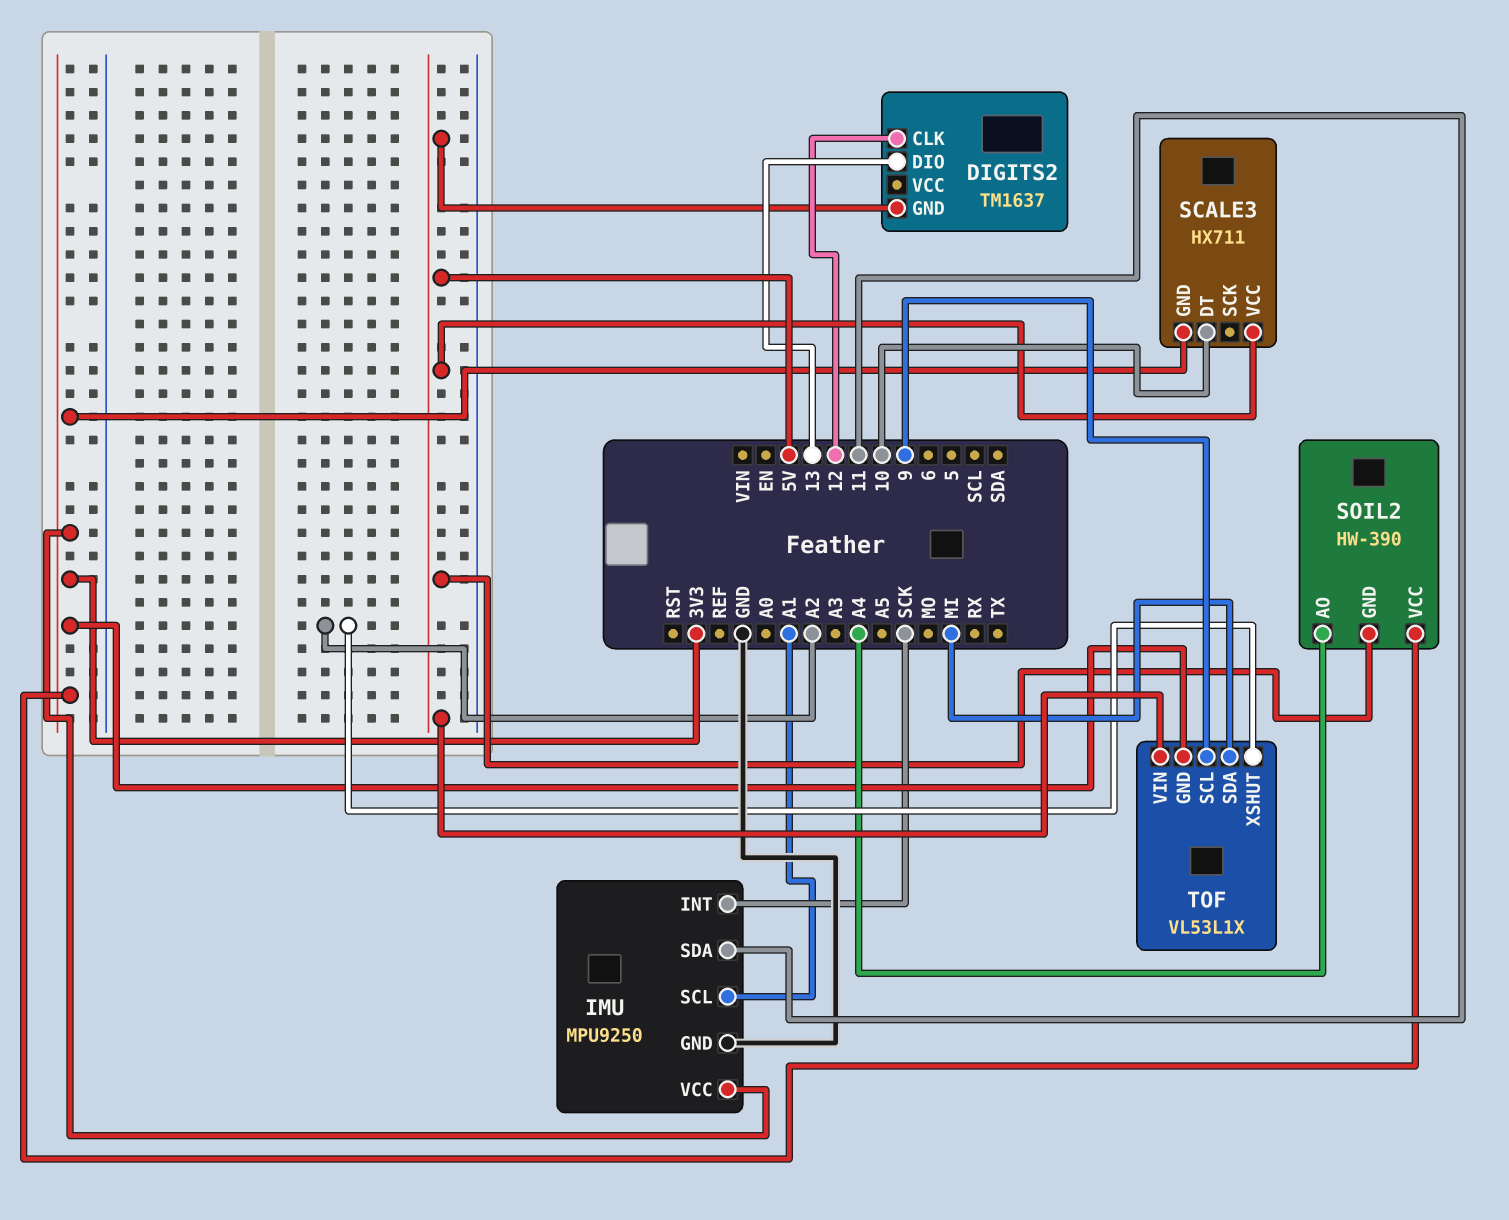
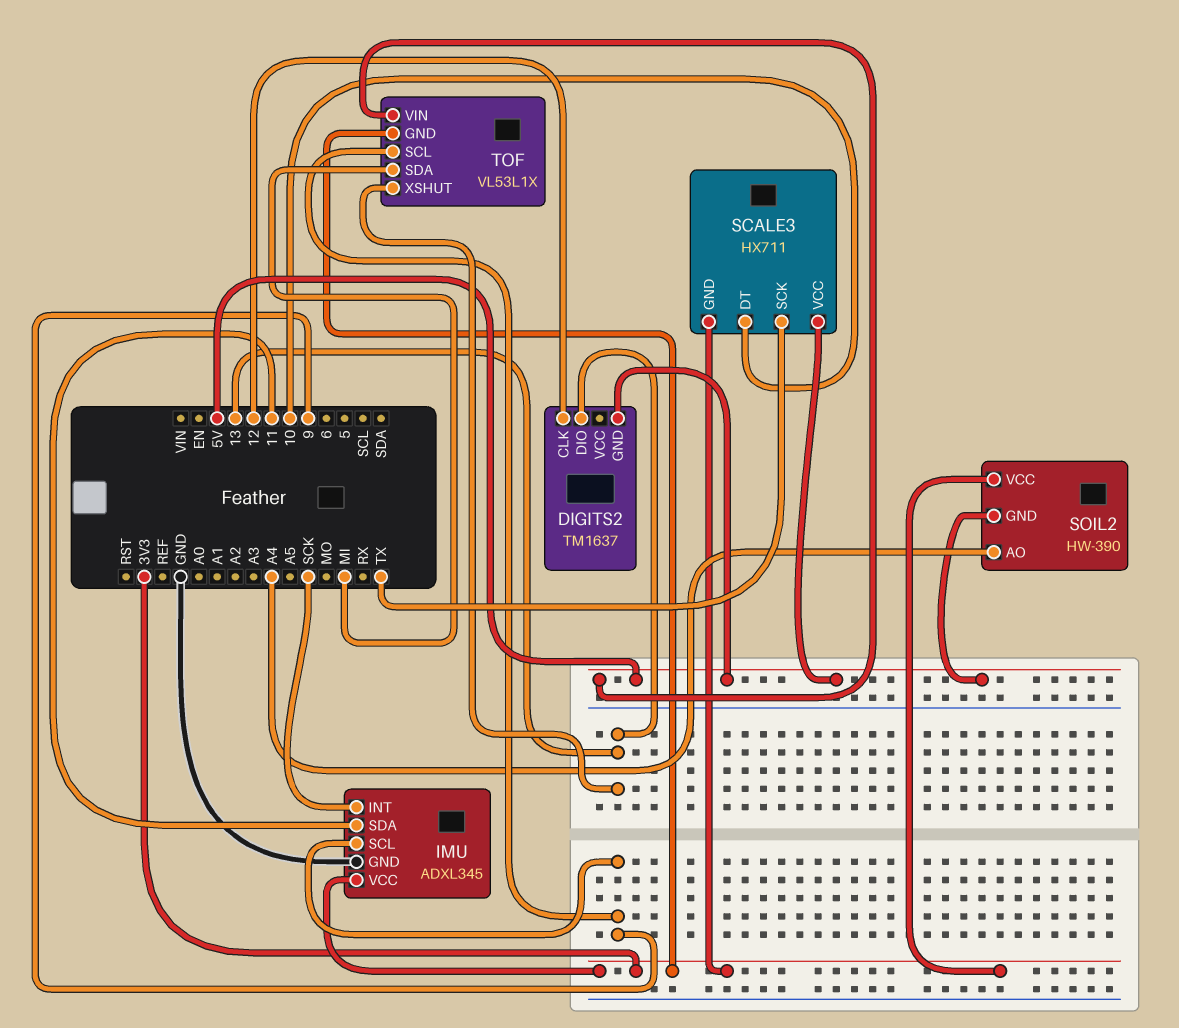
IMU: MPU9250 -> ADXL345
IMU pin SCL: A1 -> 9
SCALE3 pin SCK: none -> TX
TOF pin XSHUT: A2 -> 13

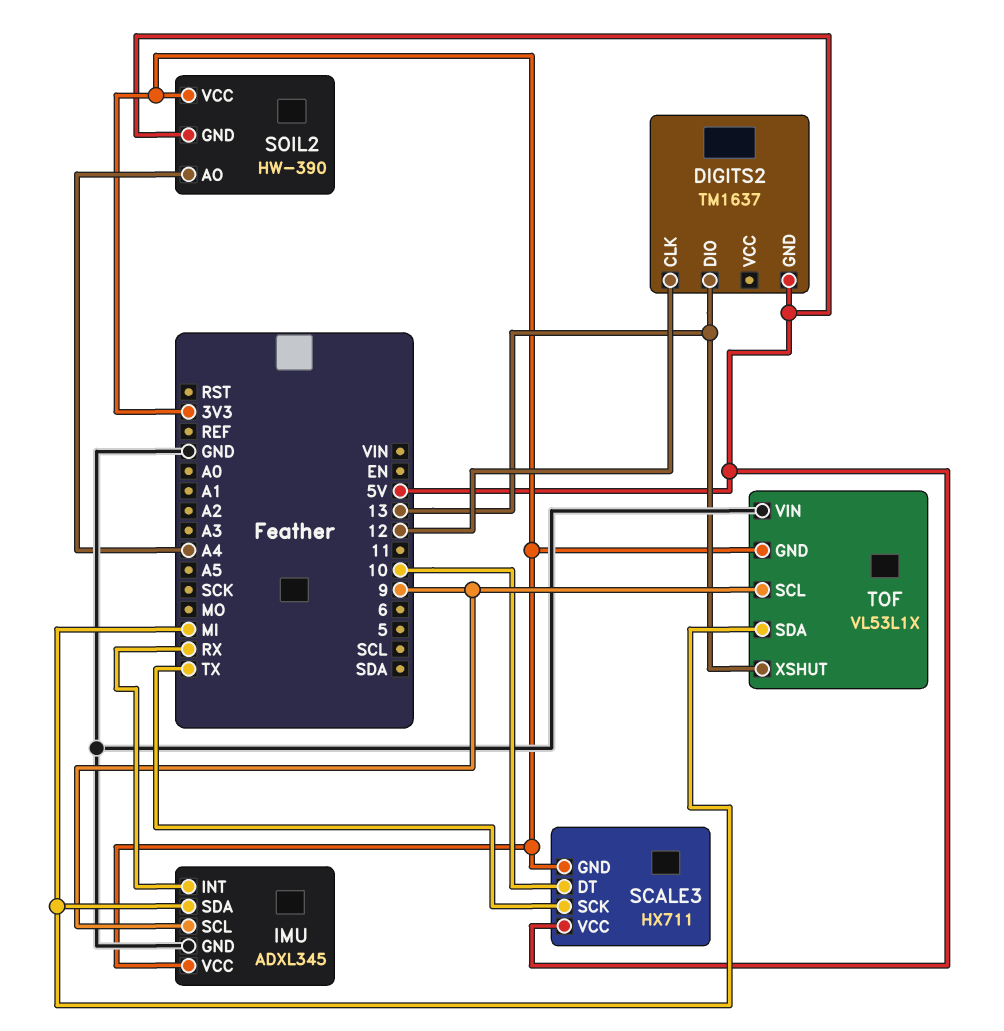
IMU pin INT: SCK -> RX
IMU pin SDA: 11 -> MI
TOF pin VIN: 5V -> GND

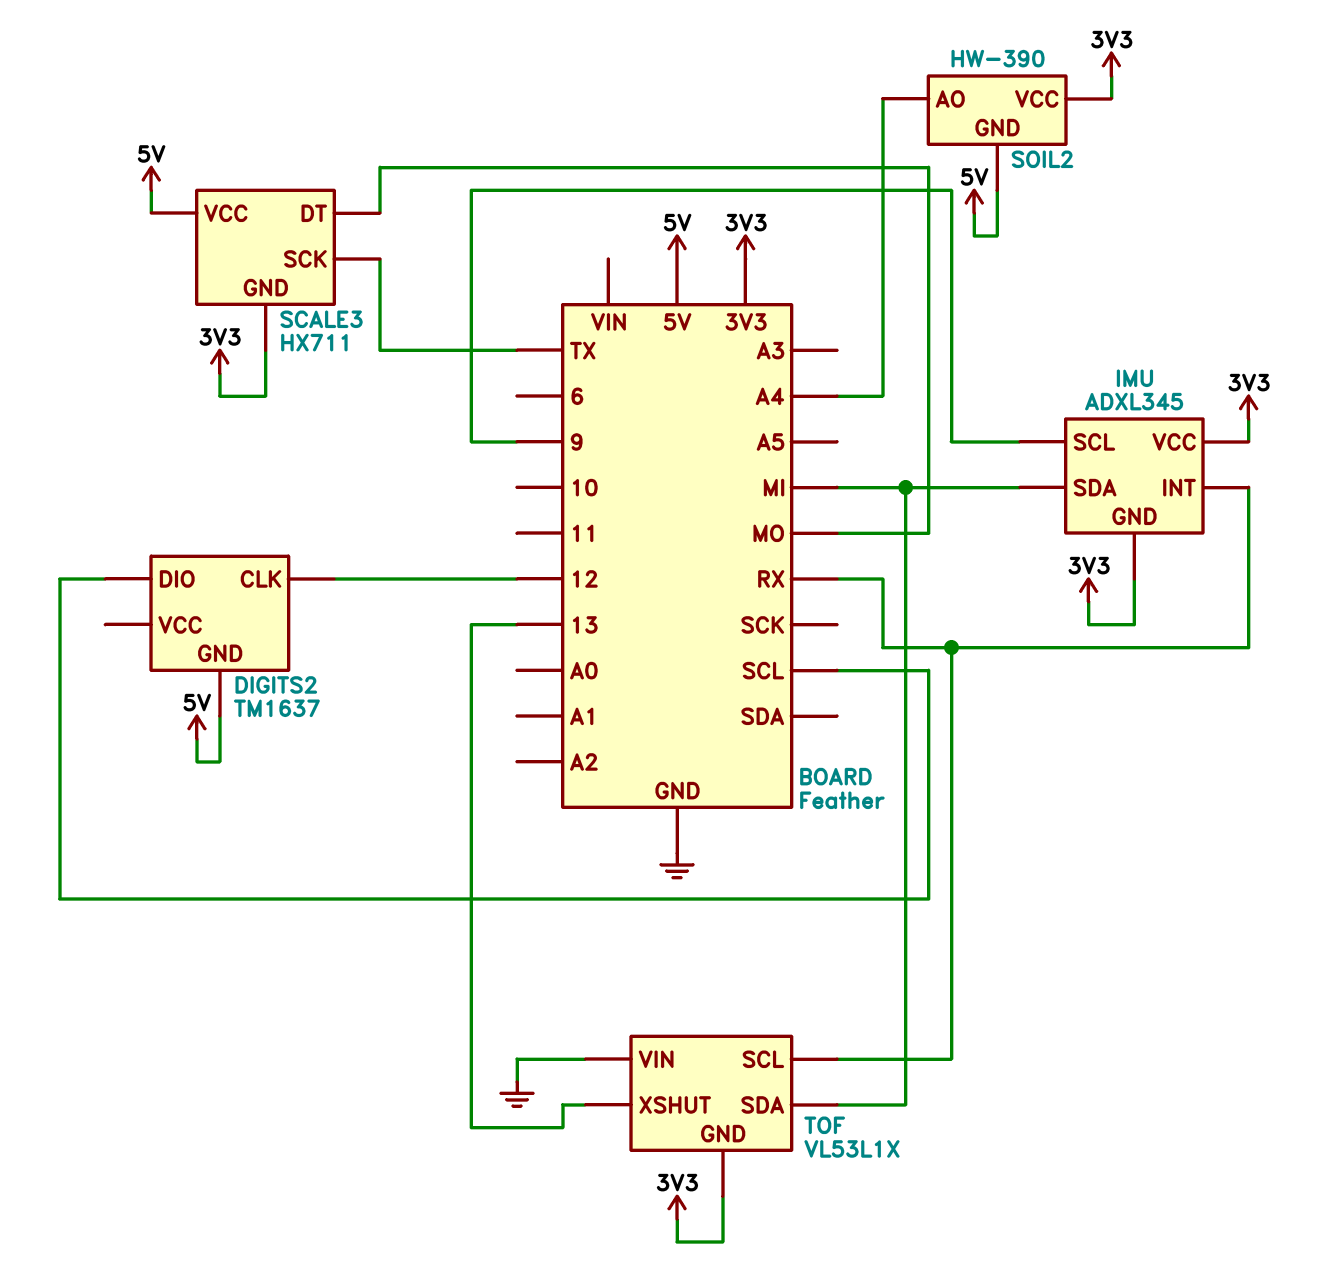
DIGITS2 pin DIO: 13 -> SCL
IMU pin GND: GND -> 3V3
SCALE3 pin DT: 10 -> MO
TOF pin SCL: 9 -> RX

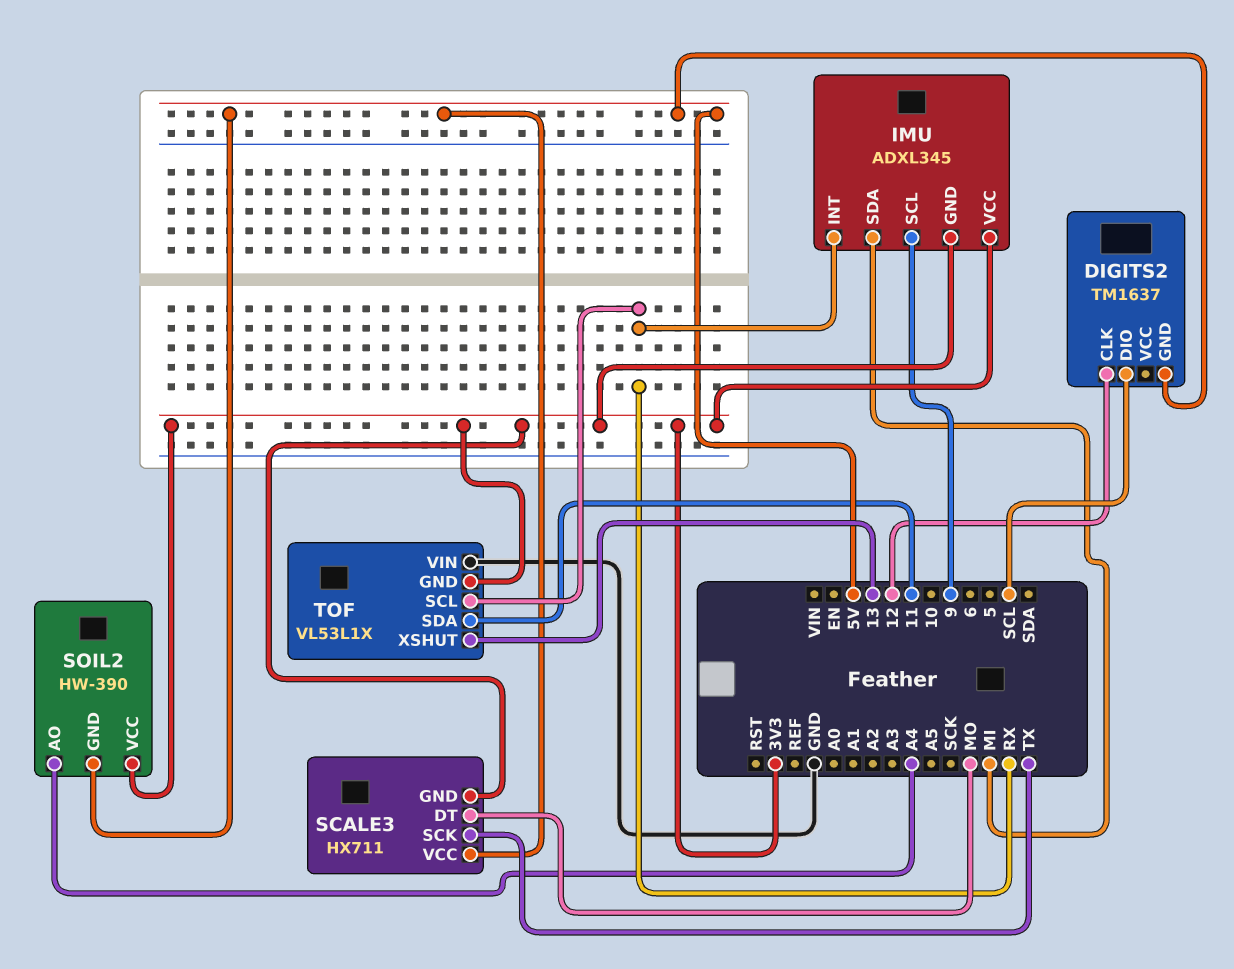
TOF pin SDA: MI -> 11

